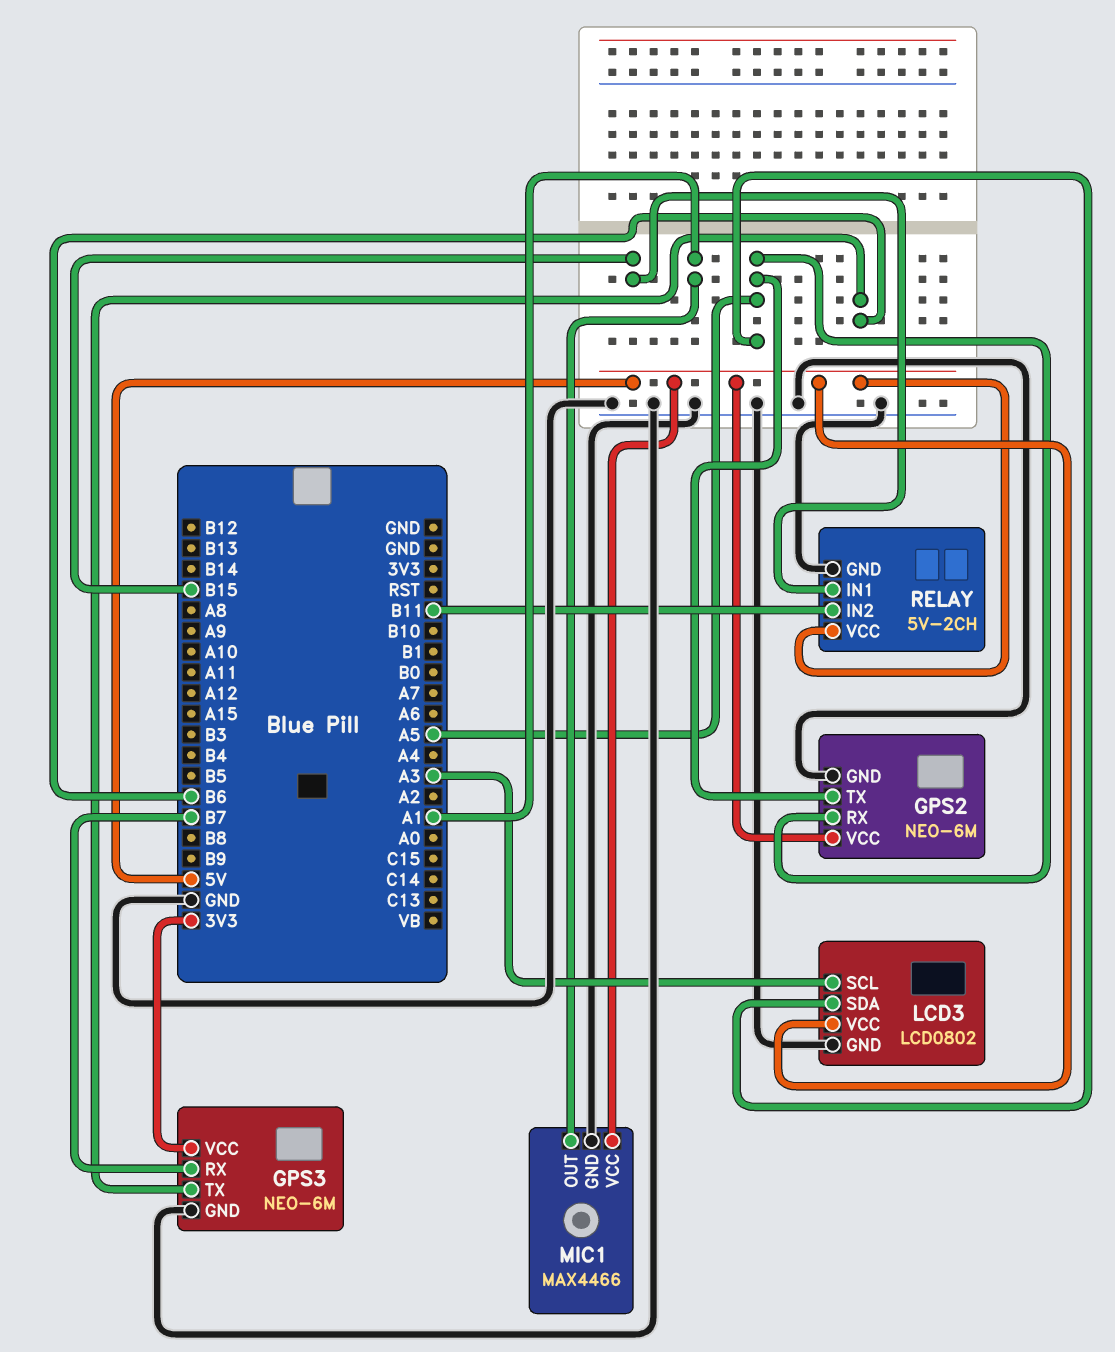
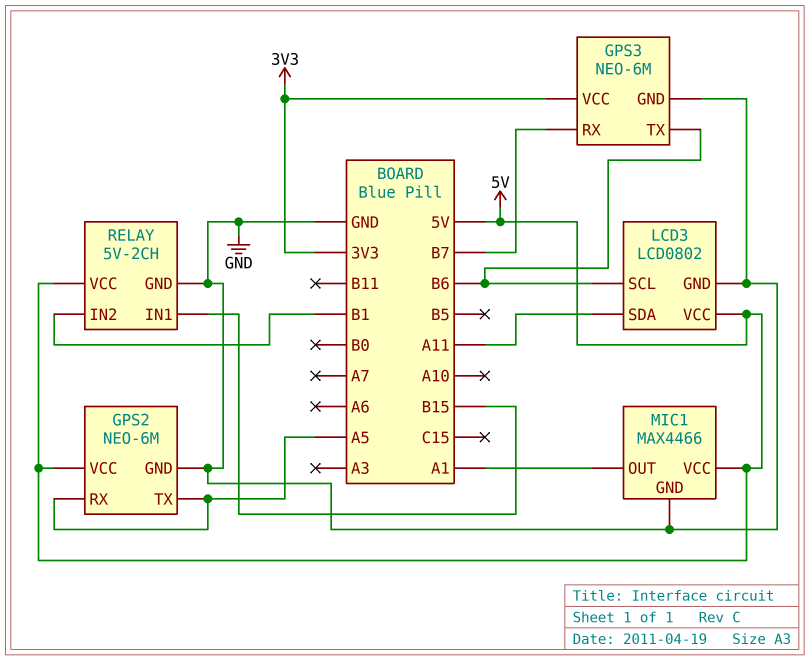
LCD3 pin SCL: A3 -> B6
LCD3 pin SDA: A5 -> A11
RELAY pin IN2: B11 -> B1

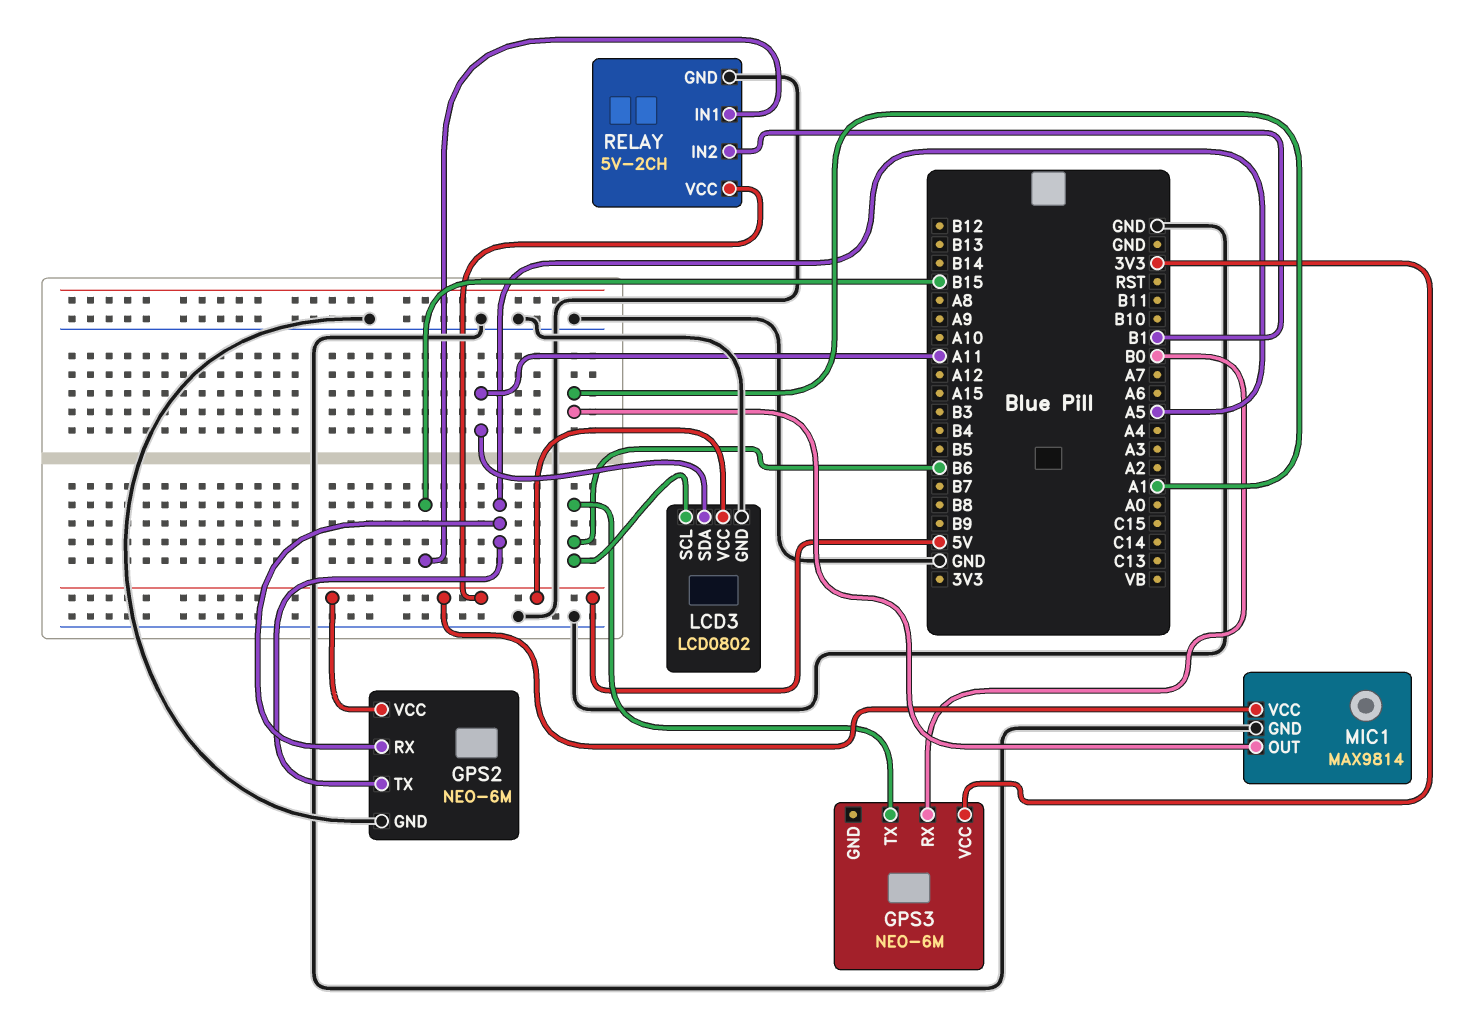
GPS3 pin GND: GND -> none
GPS3 pin RX: B7 -> B0
MIC1: MAX4466 -> MAX9814

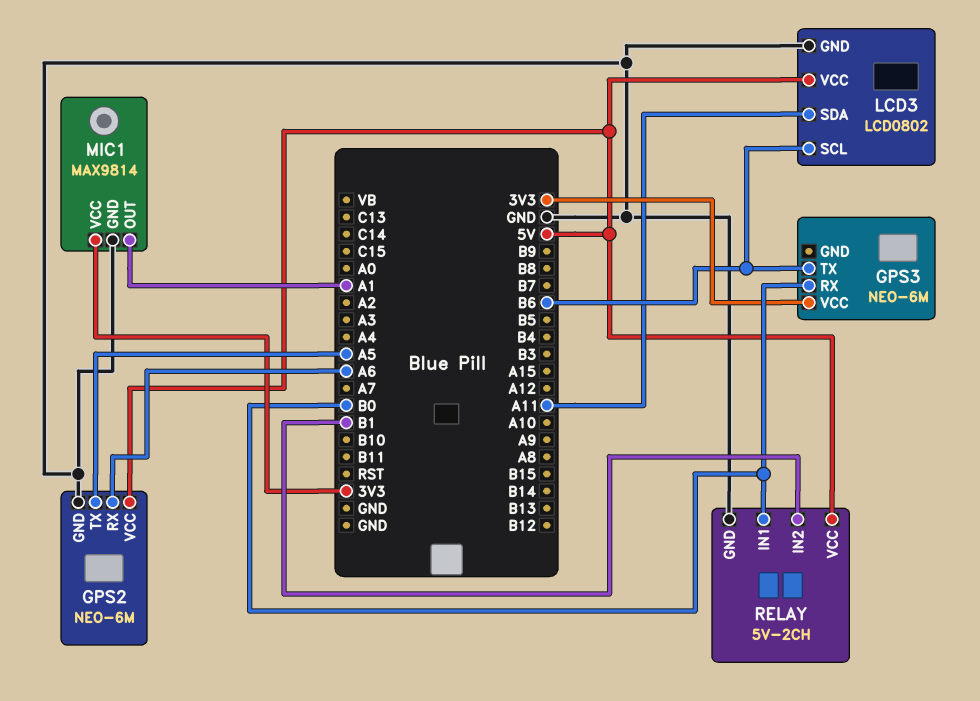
GPS2 pin RX: A5 -> A6
MIC1 pin VCC: 5V -> 3V3
RELAY pin IN1: B15 -> B0

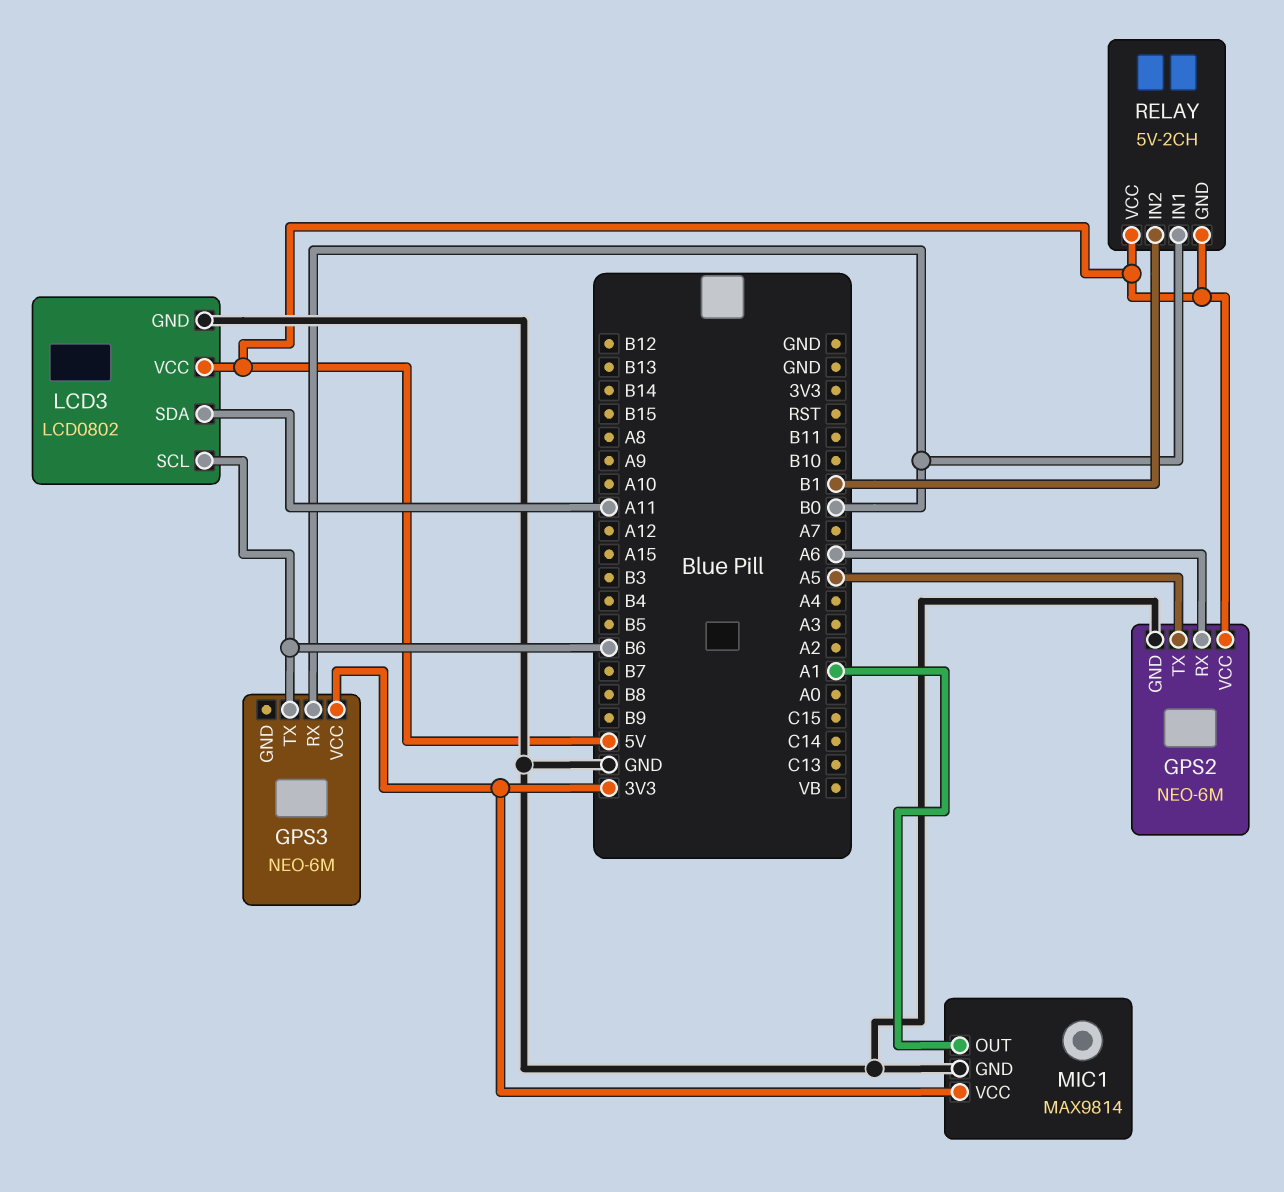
RELAY pin GND: GND -> 5V

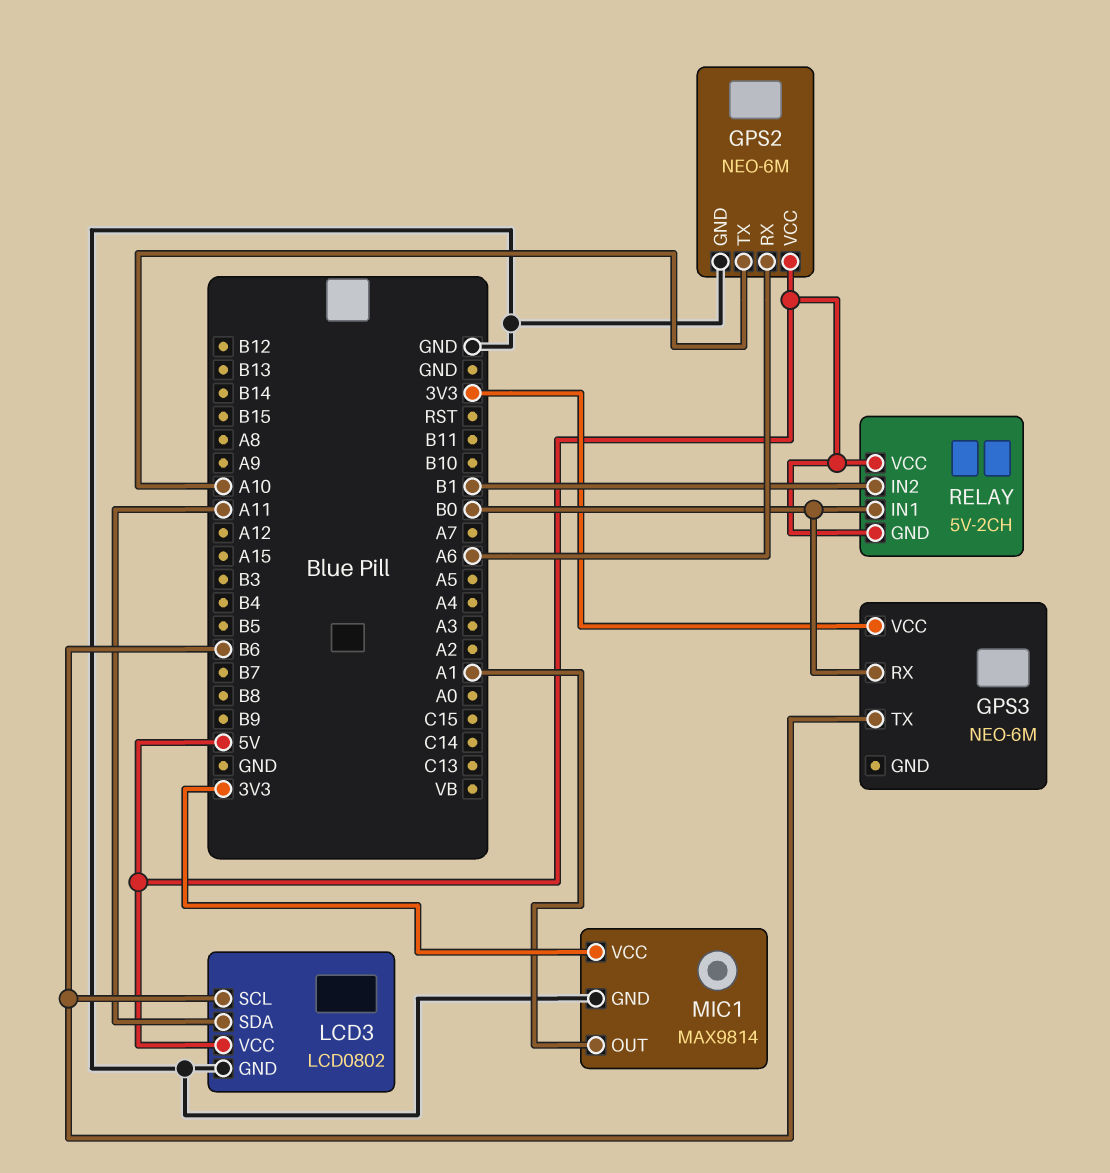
GPS2 pin TX: A5 -> A10

